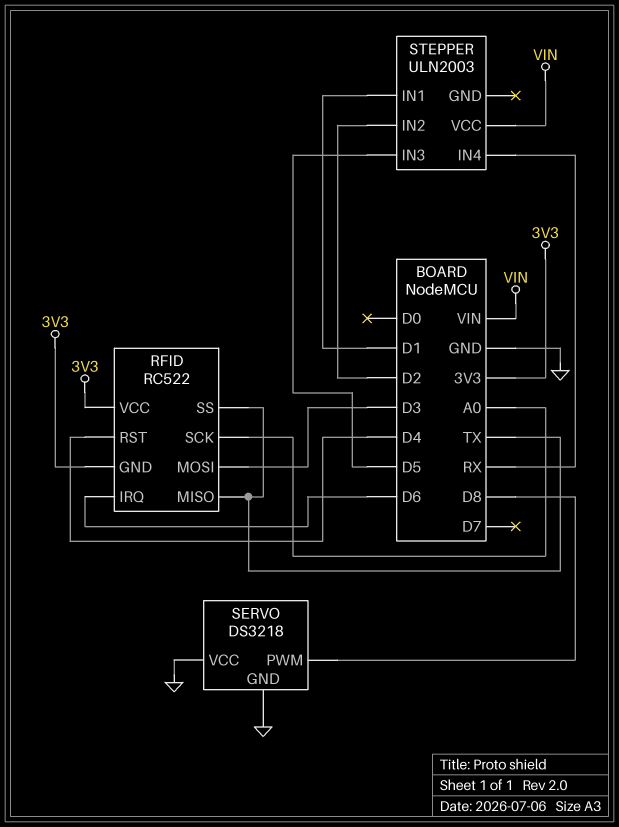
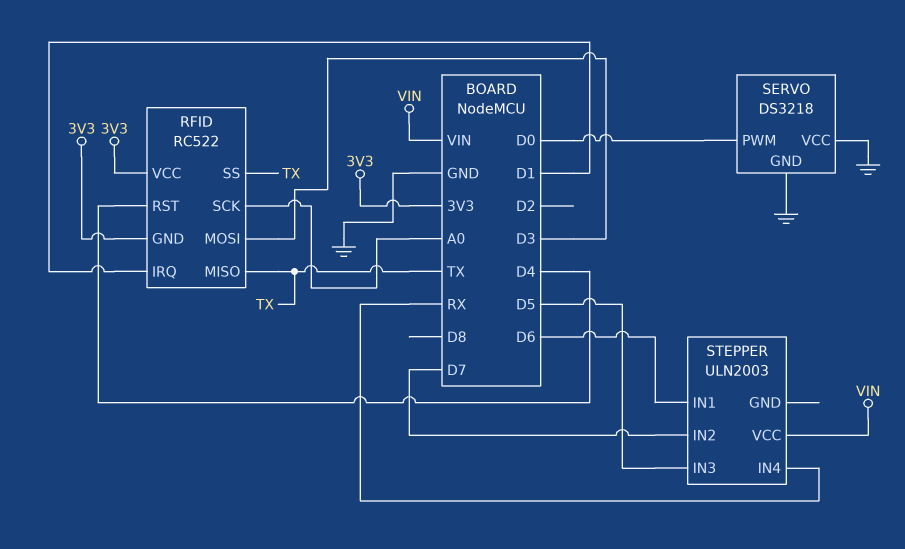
RFID pin IRQ: D6 -> D1
SERVO pin PWM: D8 -> D0
STEPPER pin IN1: D1 -> D6
STEPPER pin IN2: D2 -> D7

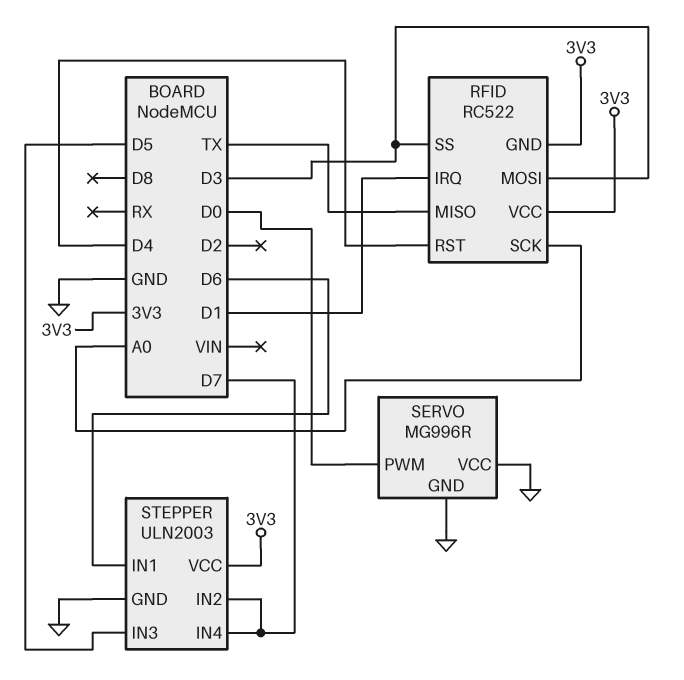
RFID pin SS: TX -> D3
SERVO: DS3218 -> MG996R
STEPPER pin GND: none -> GND
STEPPER pin IN4: RX -> D7
STEPPER pin VCC: VIN -> 3V3

